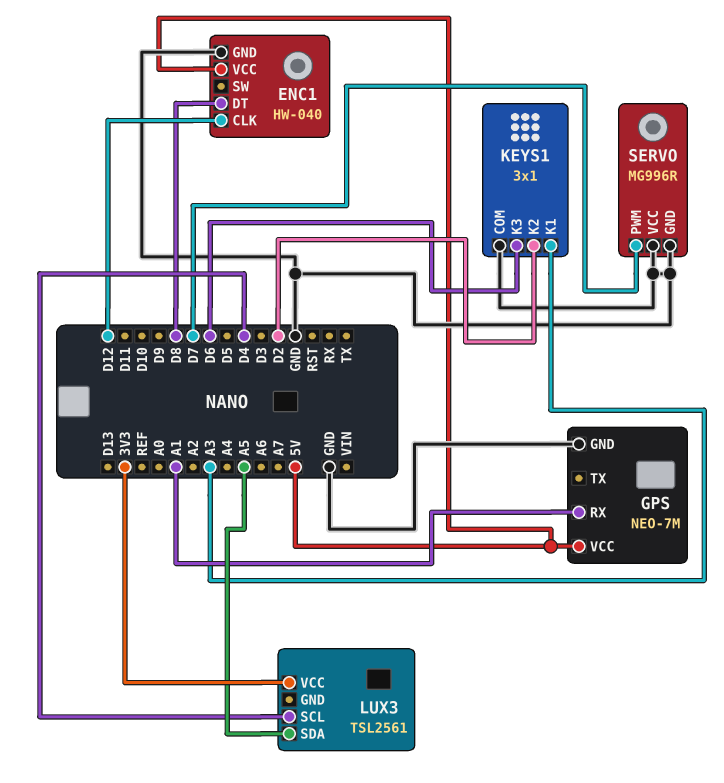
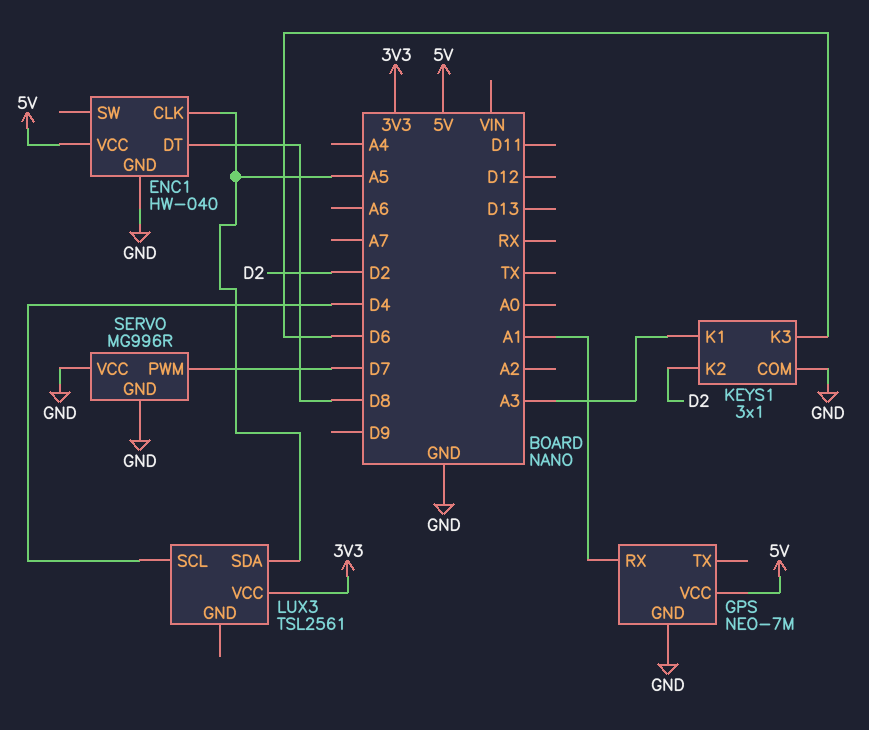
ENC1 pin CLK: D12 -> A5

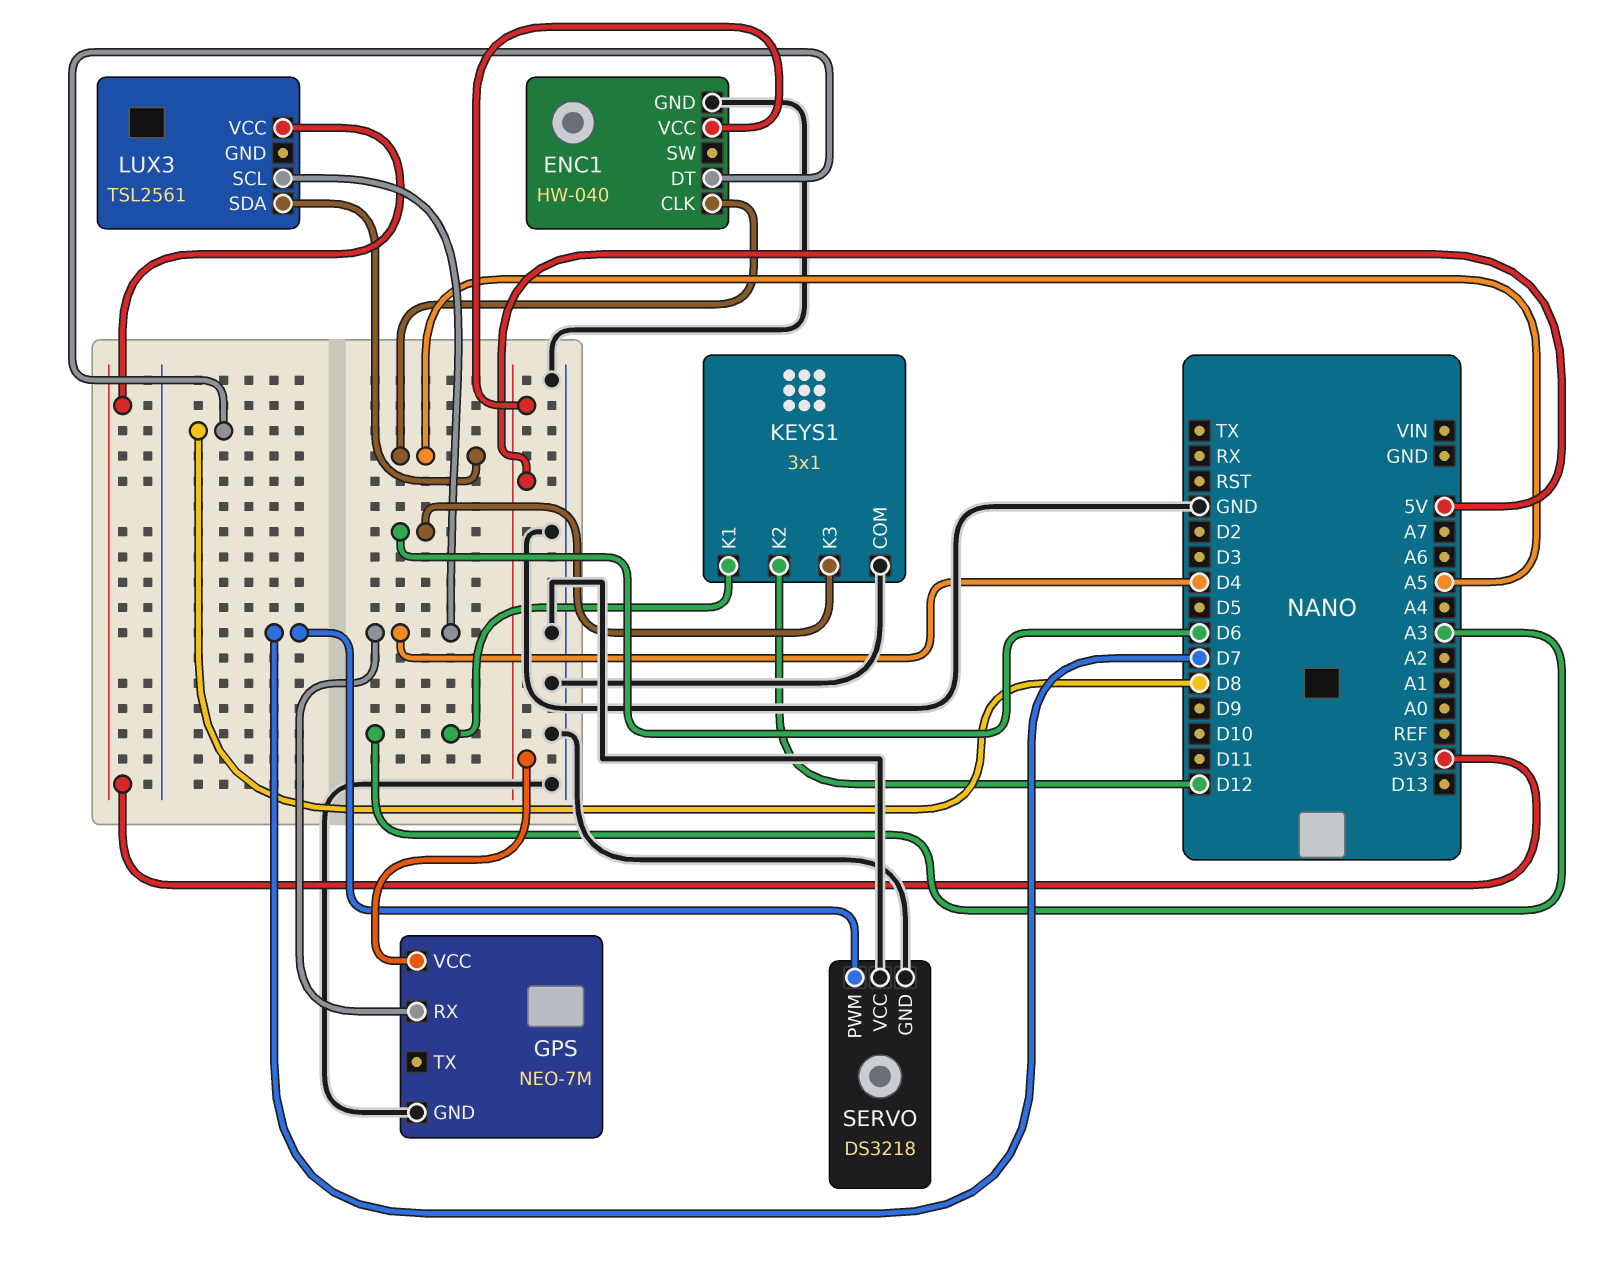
GPS pin RX: A1 -> D4
KEYS1 pin K2: D2 -> D12
SERVO: MG996R -> DS3218

